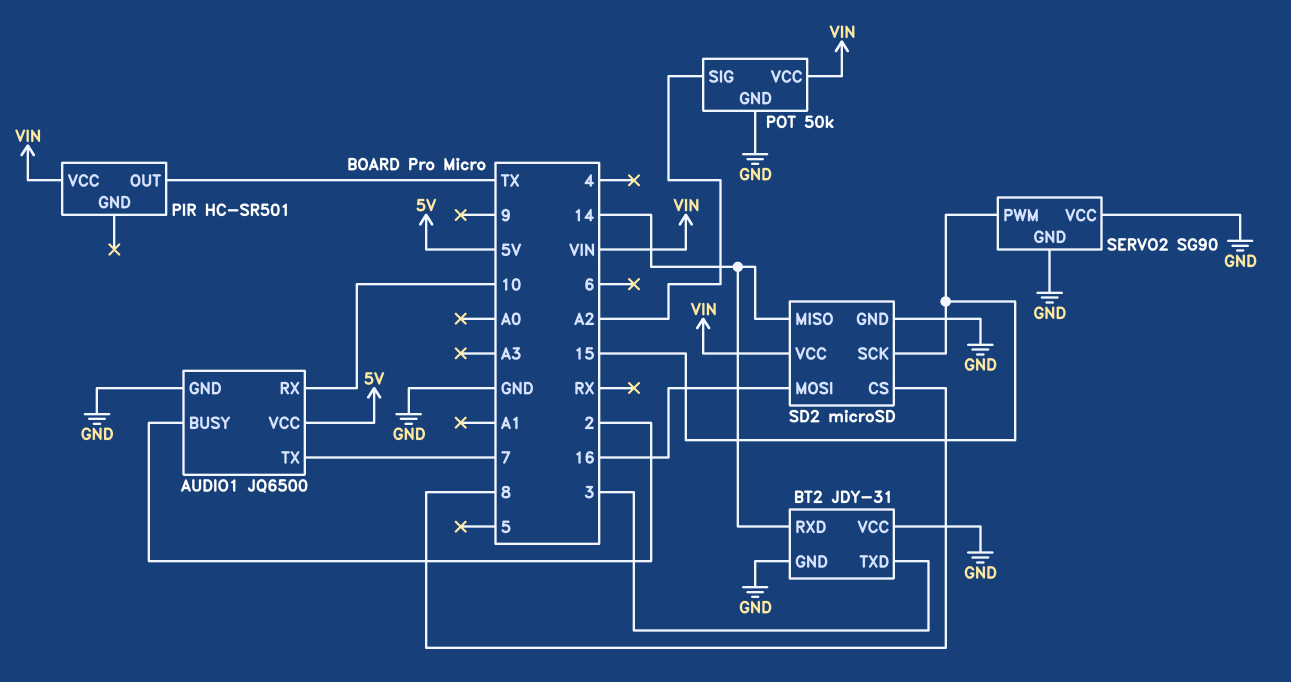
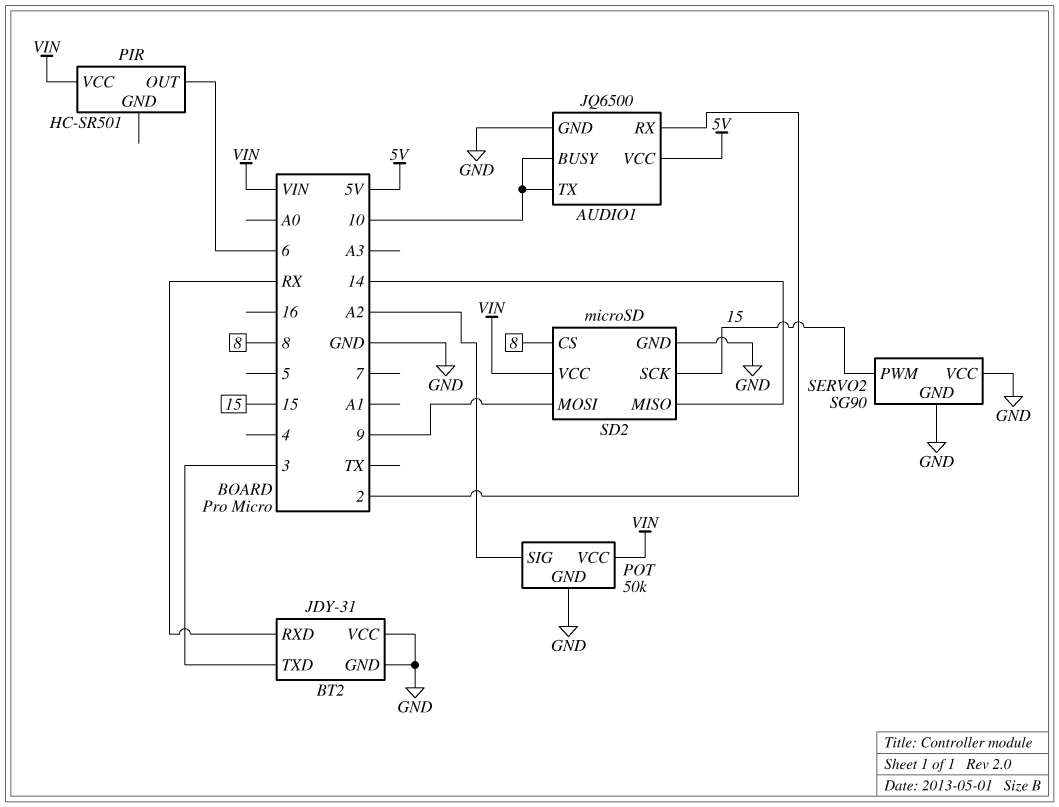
AUDIO1 pin BUSY: 2 -> 10
AUDIO1 pin RX: 10 -> 2
AUDIO1 pin TX: 7 -> 10
BT2 pin RXD: 14 -> RX
PIR pin OUT: TX -> 6
SD2 pin MOSI: 16 -> 9

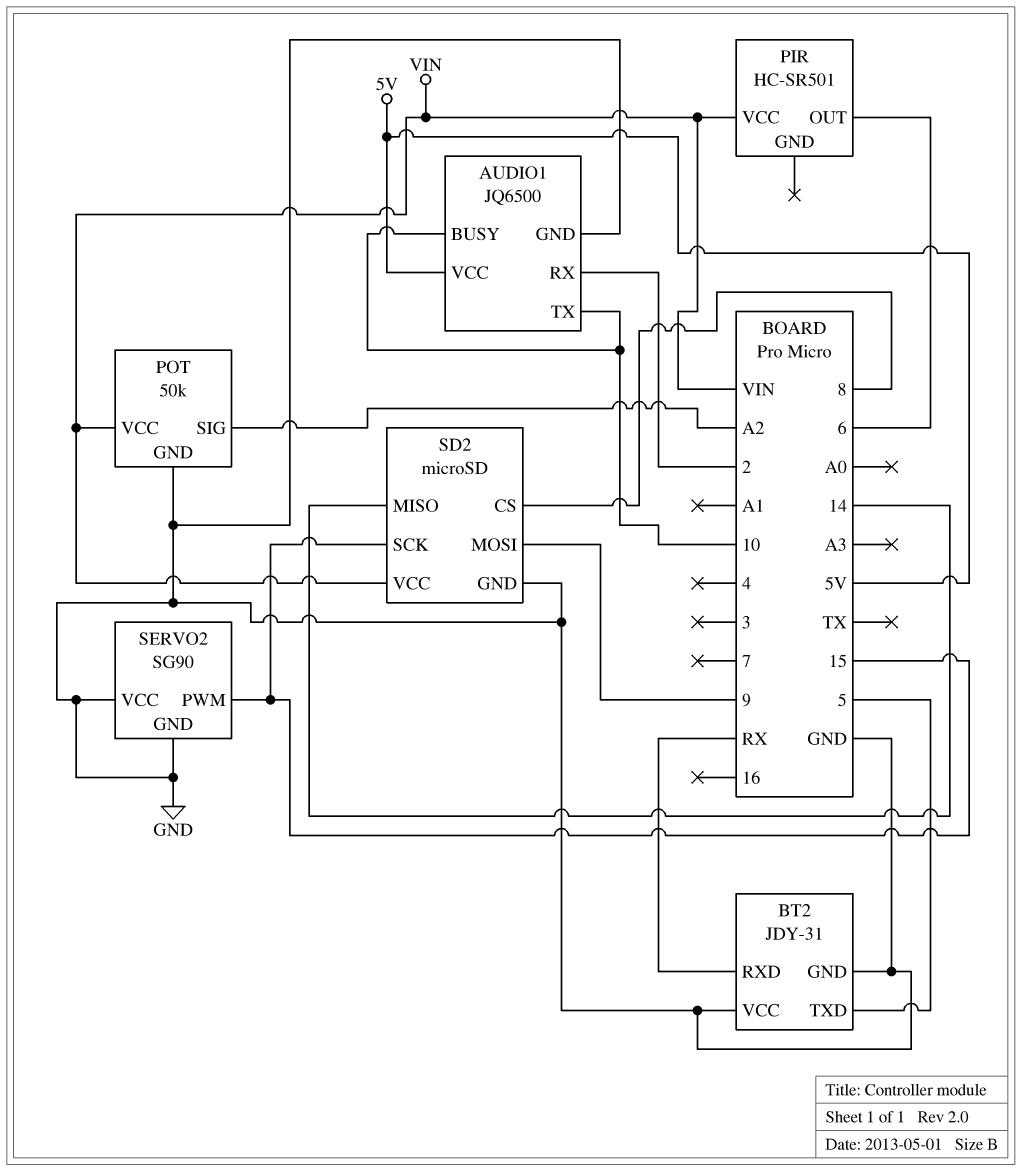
BT2 pin TXD: 3 -> 5

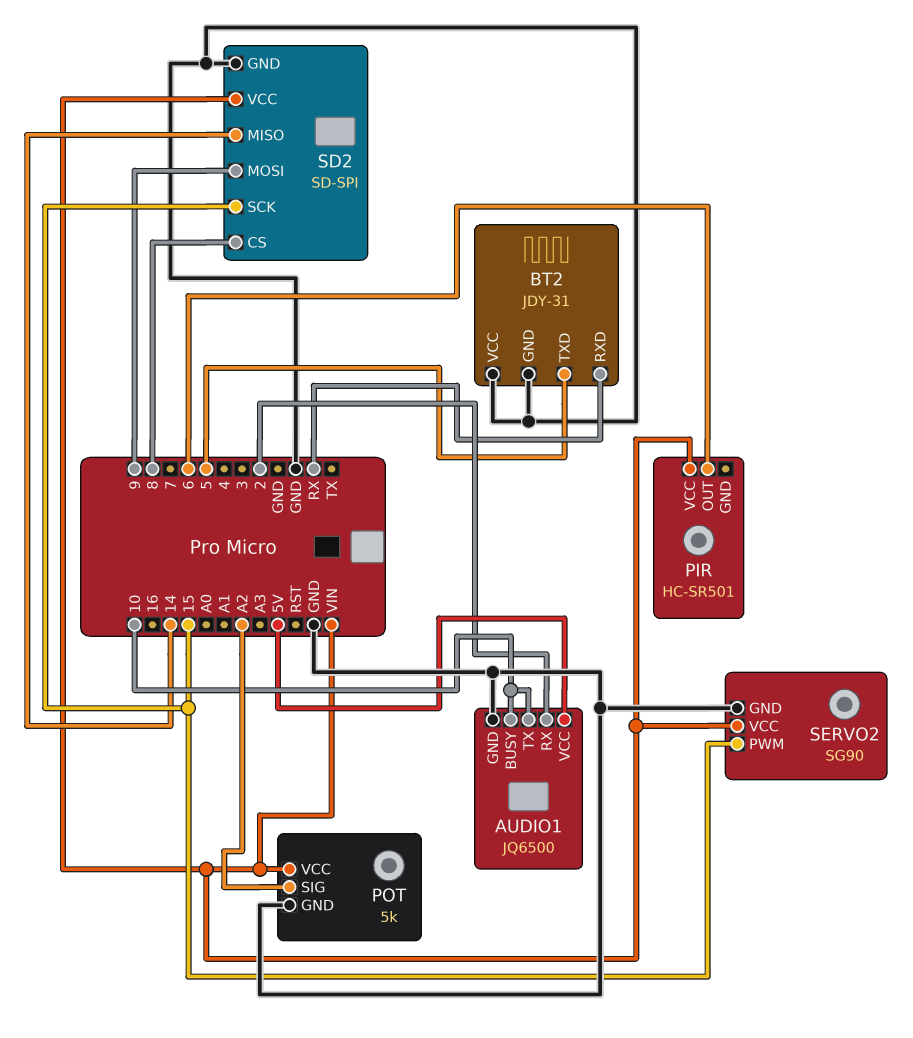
POT: 50k -> 5k
SD2: microSD -> SD-SPI
SERVO2 pin VCC: GND -> VIN

